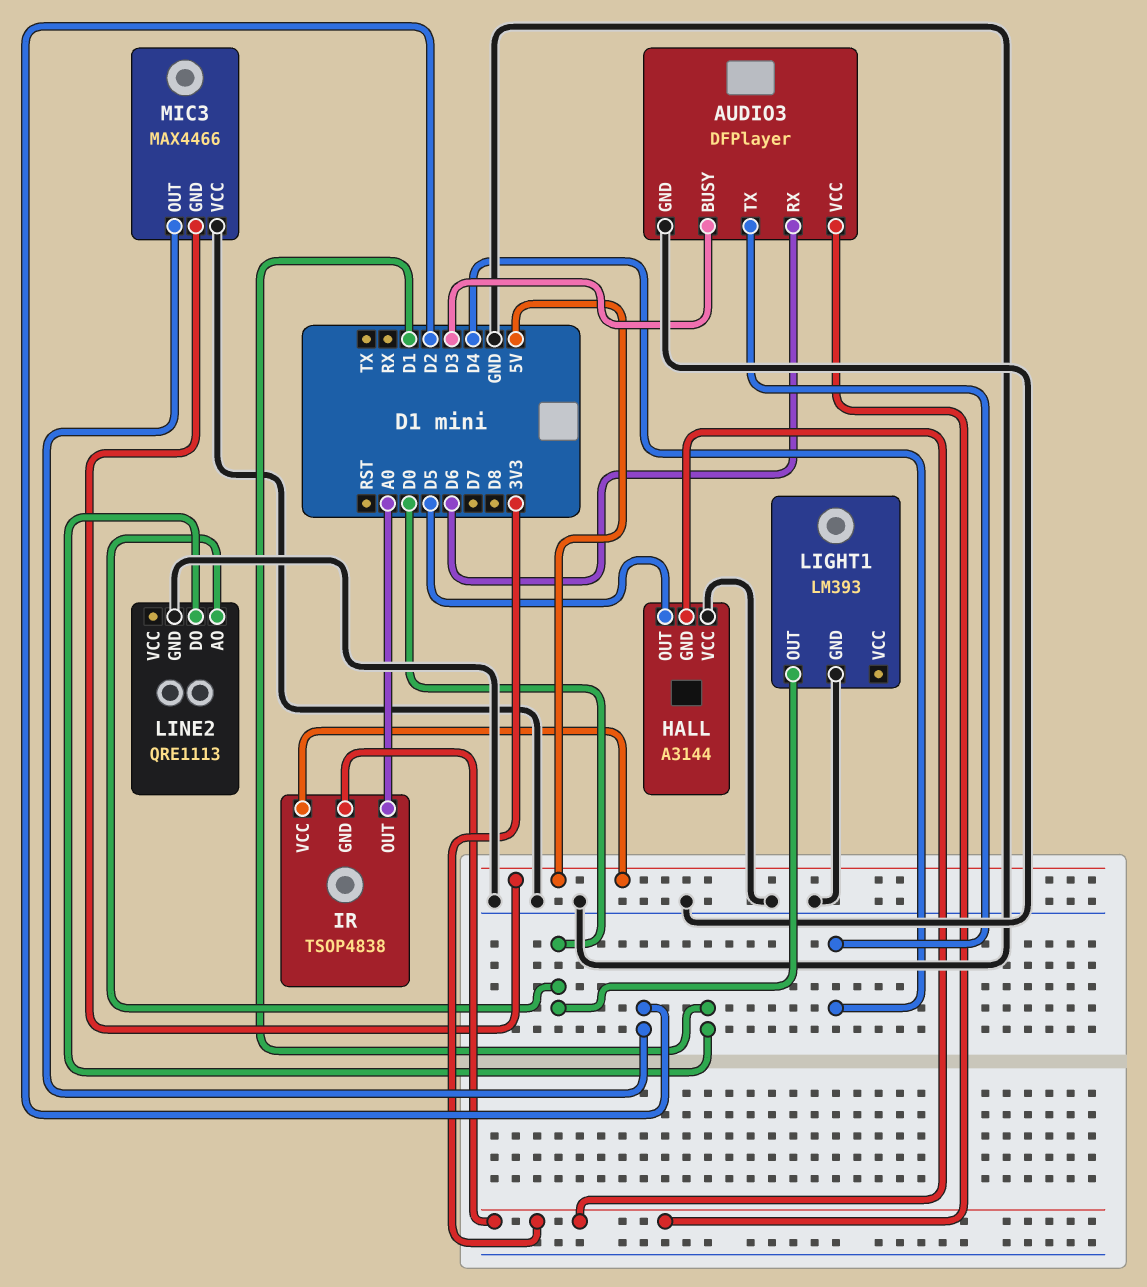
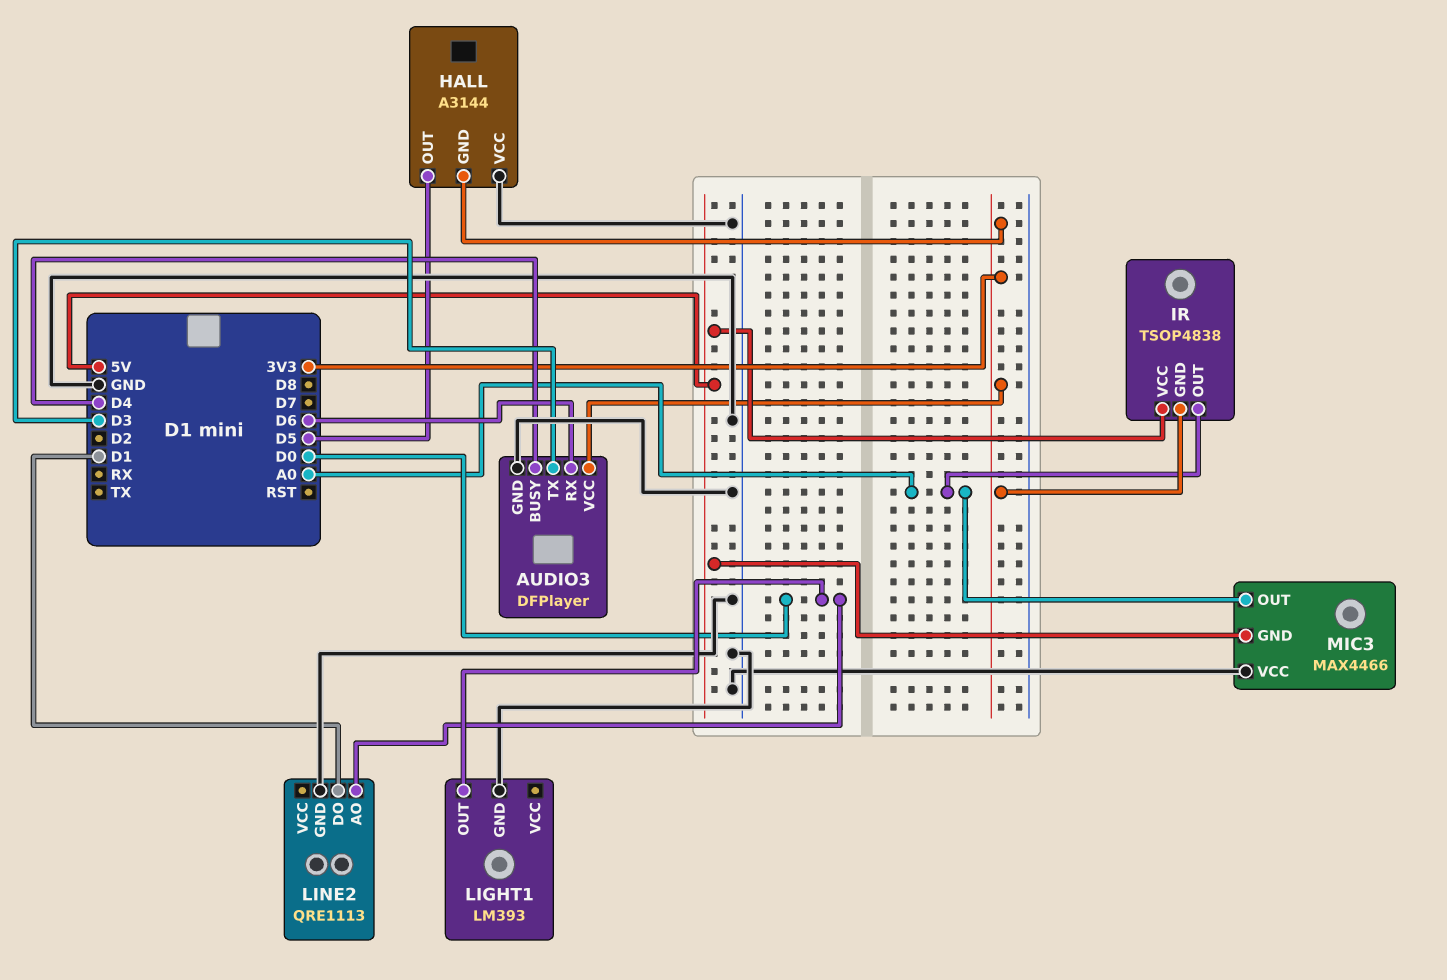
AUDIO3 pin BUSY: D3 -> D4
AUDIO3 pin TX: D4 -> D3
MIC3 pin OUT: D2 -> A0

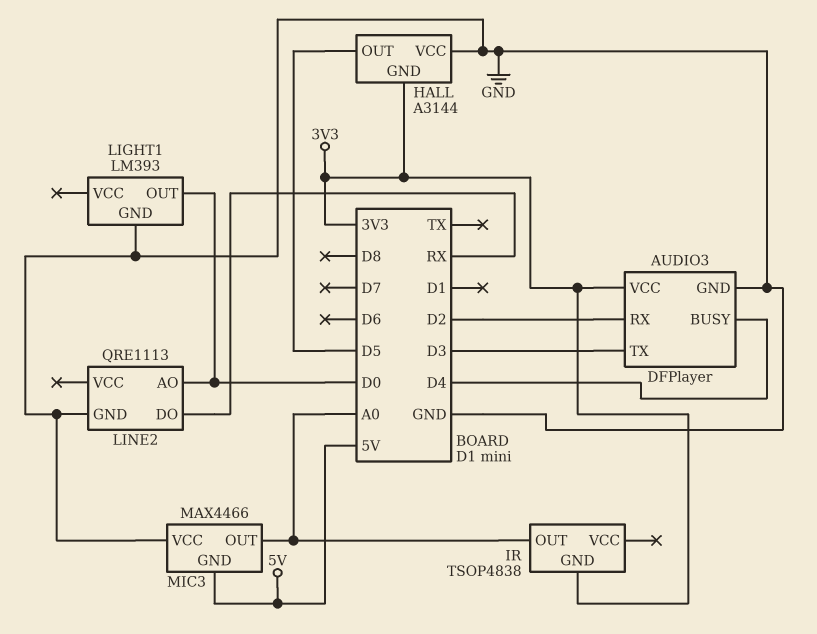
AUDIO3 pin RX: D6 -> D2
IR pin VCC: 5V -> none
LINE2 pin DO: D1 -> RX

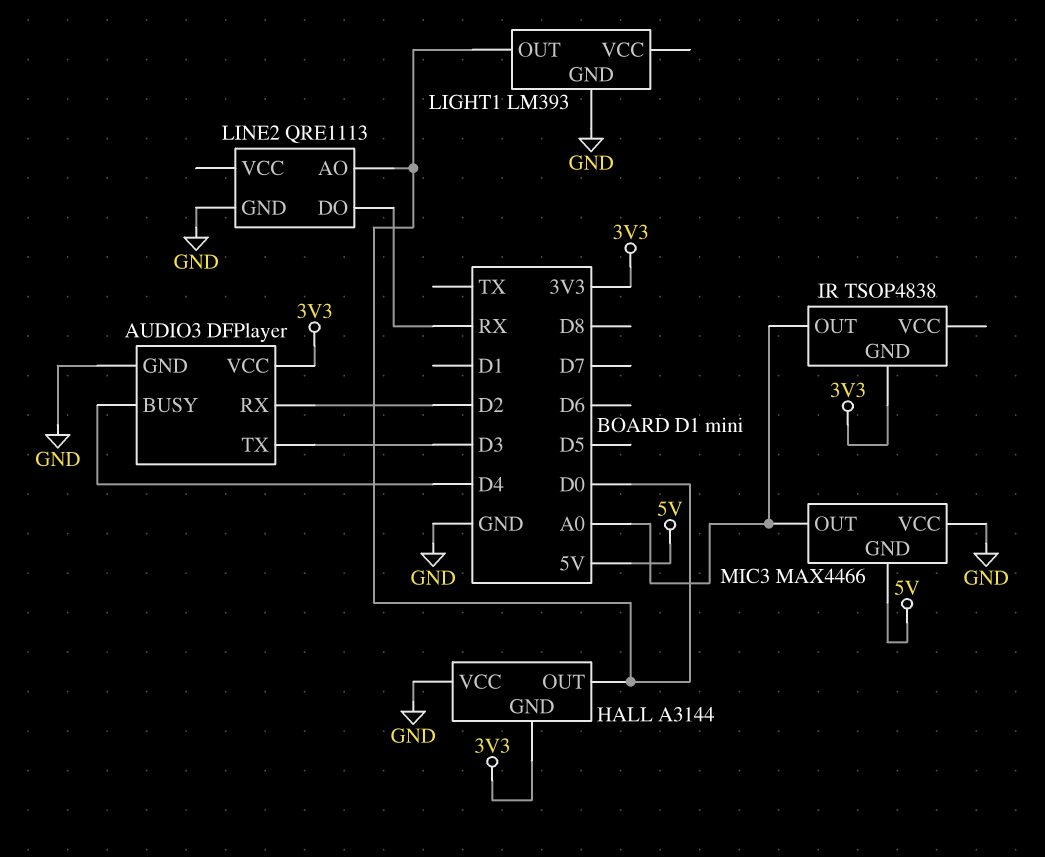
HALL pin OUT: D5 -> D0

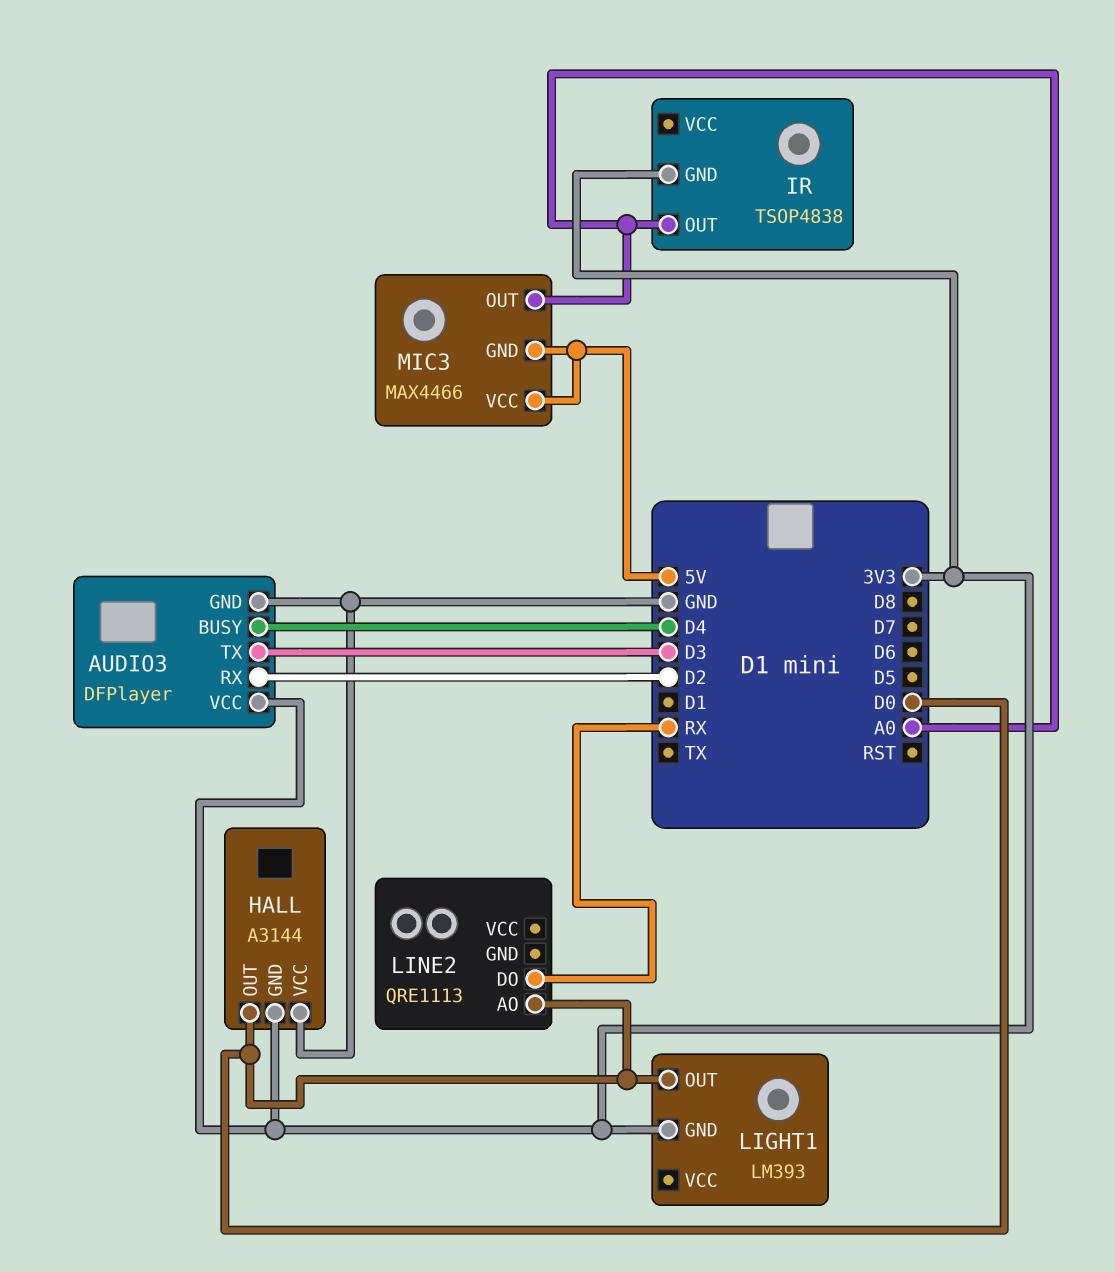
LIGHT1 pin GND: GND -> 3V3
LINE2 pin GND: GND -> none
MIC3 pin VCC: GND -> 5V

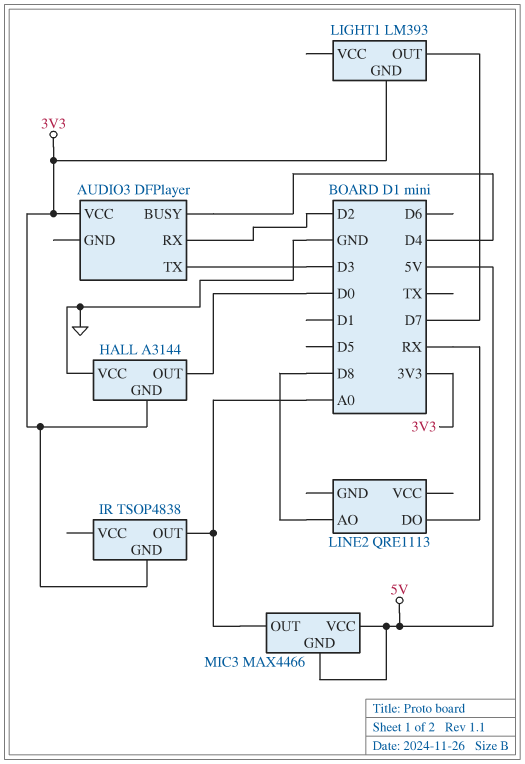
AUDIO3 pin GND: GND -> none
LIGHT1 pin OUT: D0 -> D7
LINE2 pin AO: D0 -> D8

